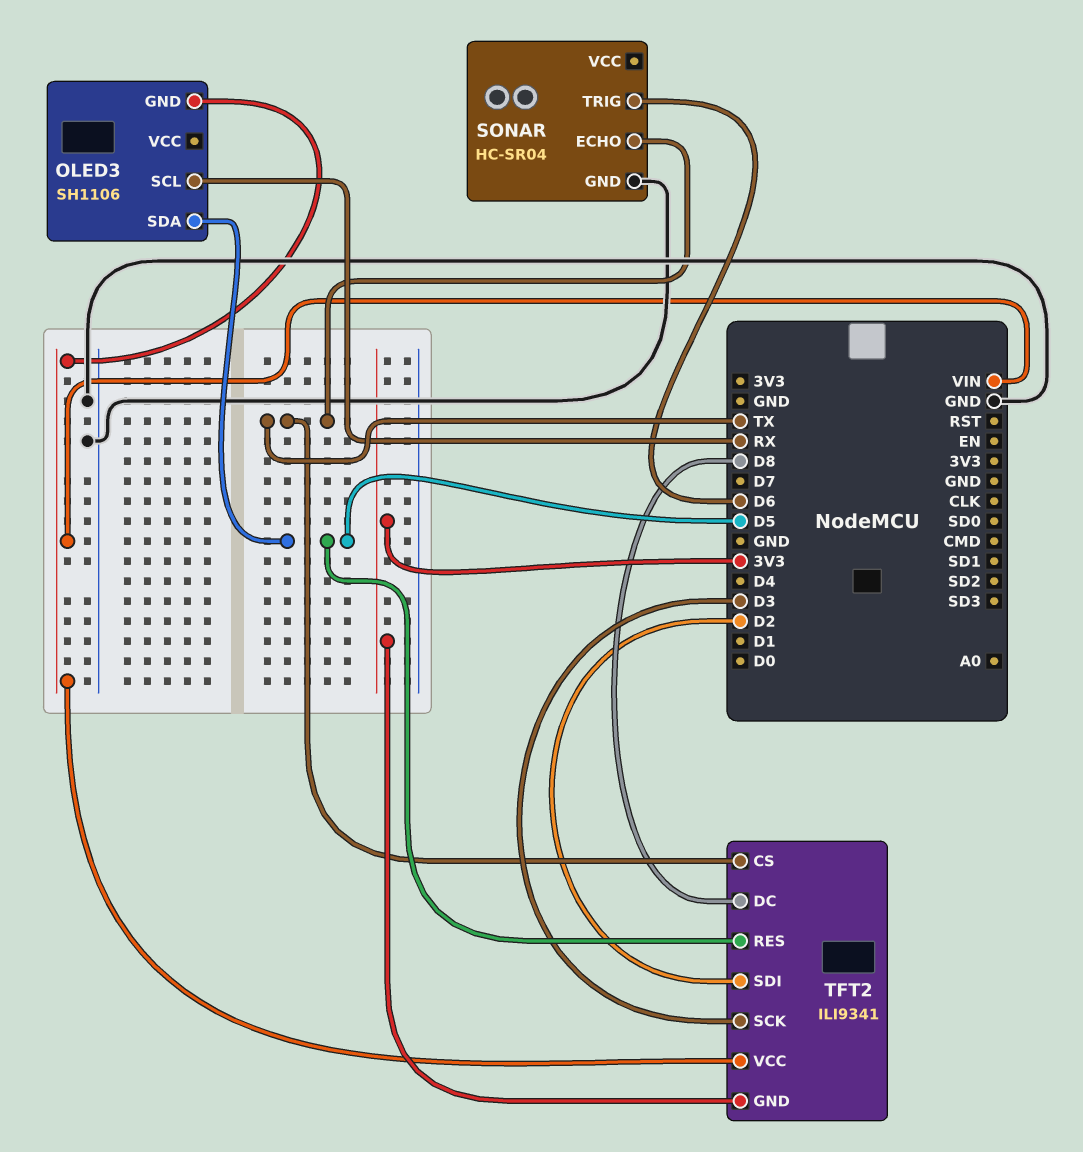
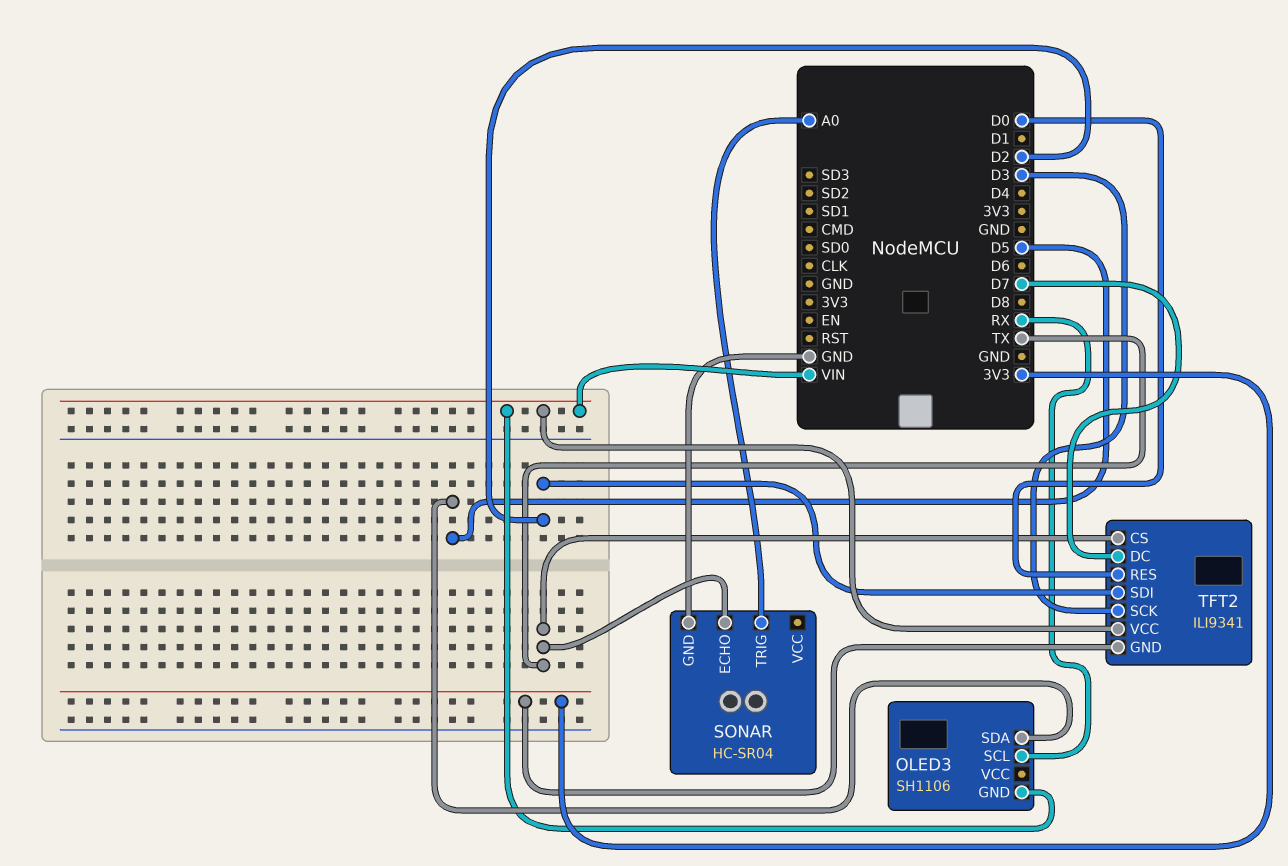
SONAR pin TRIG: D6 -> A0
TFT2 pin DC: D8 -> D7
TFT2 pin RES: D5 -> D0

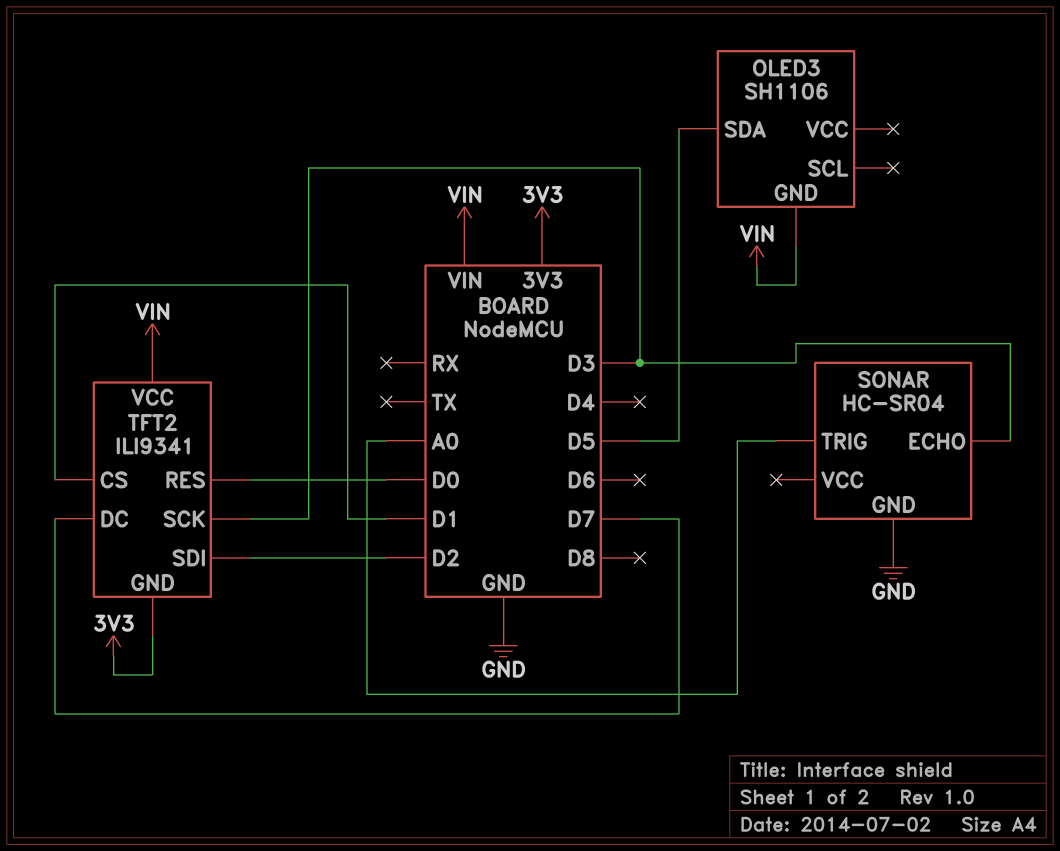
OLED3 pin SCL: RX -> none
SONAR pin ECHO: TX -> D3
TFT2 pin CS: TX -> D1

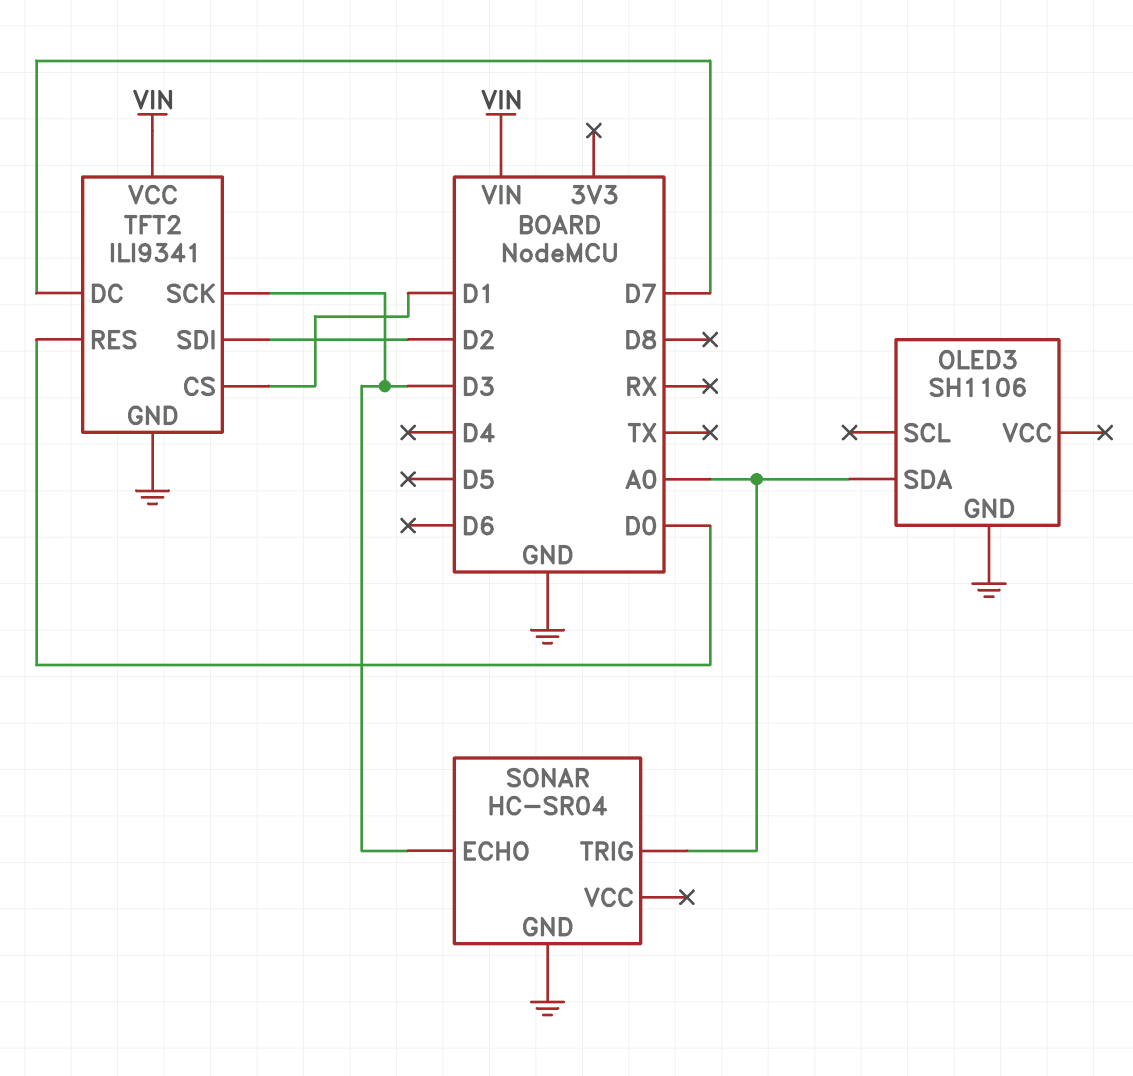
OLED3 pin GND: VIN -> GND
OLED3 pin SDA: D5 -> A0
TFT2 pin GND: 3V3 -> GND

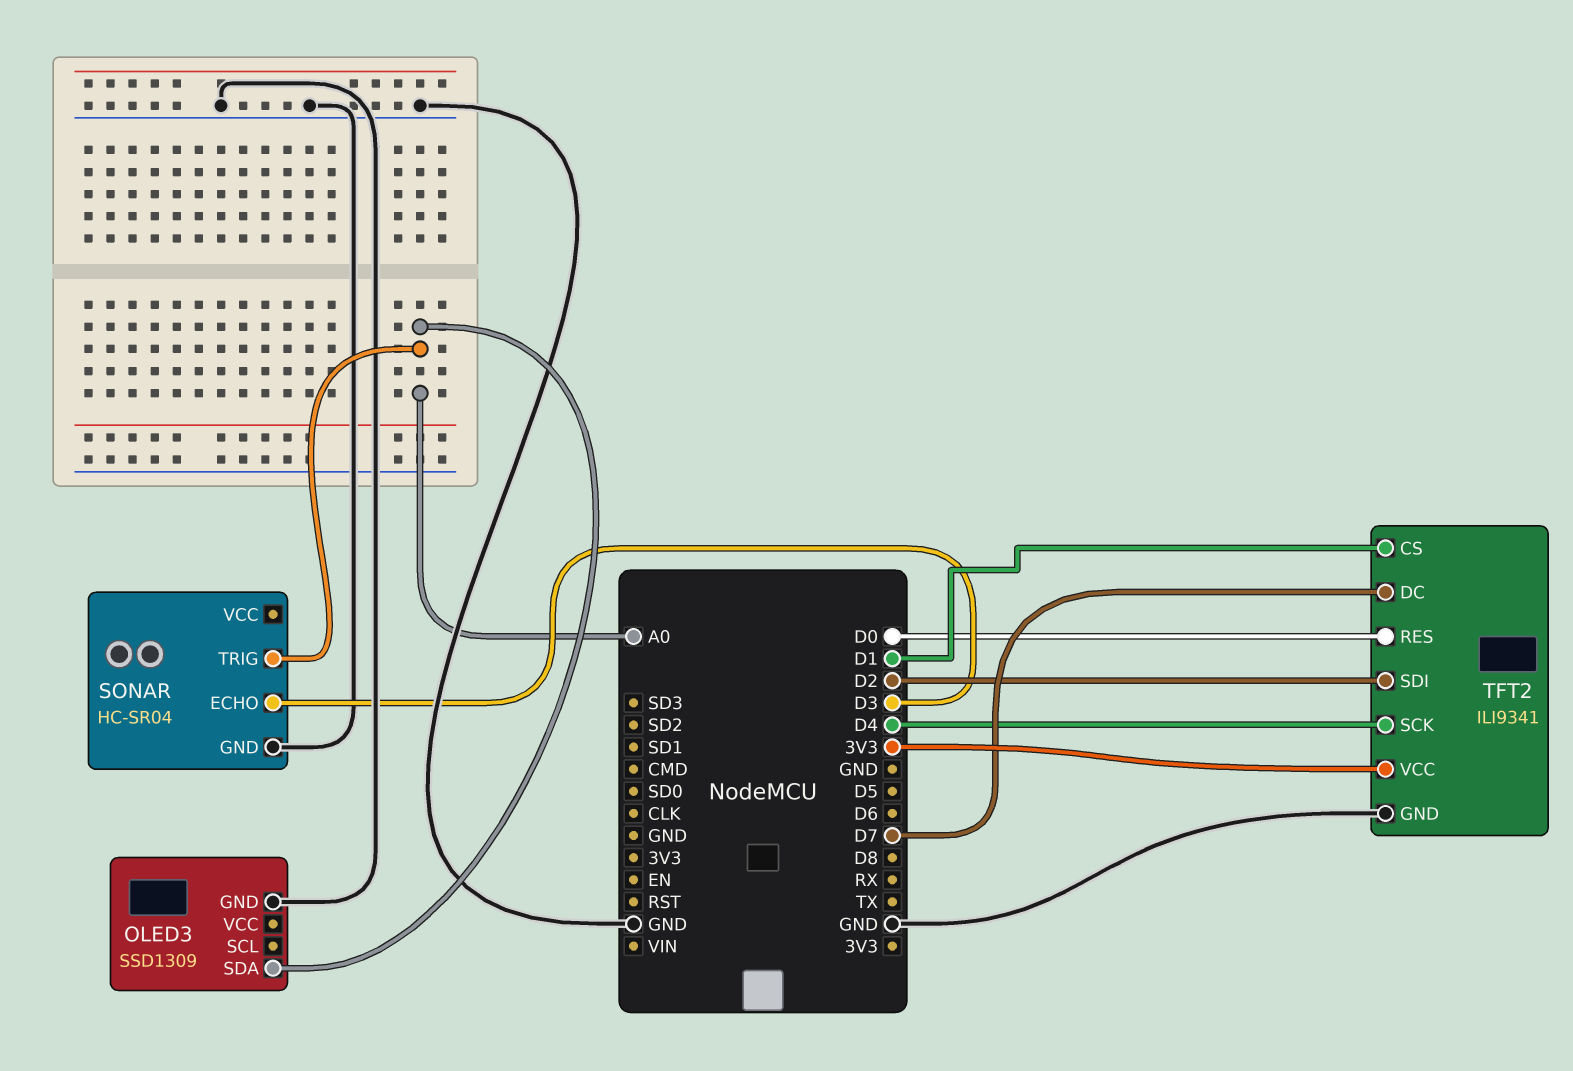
OLED3: SH1106 -> SSD1309
TFT2 pin SCK: D3 -> D4
TFT2 pin VCC: VIN -> 3V3

